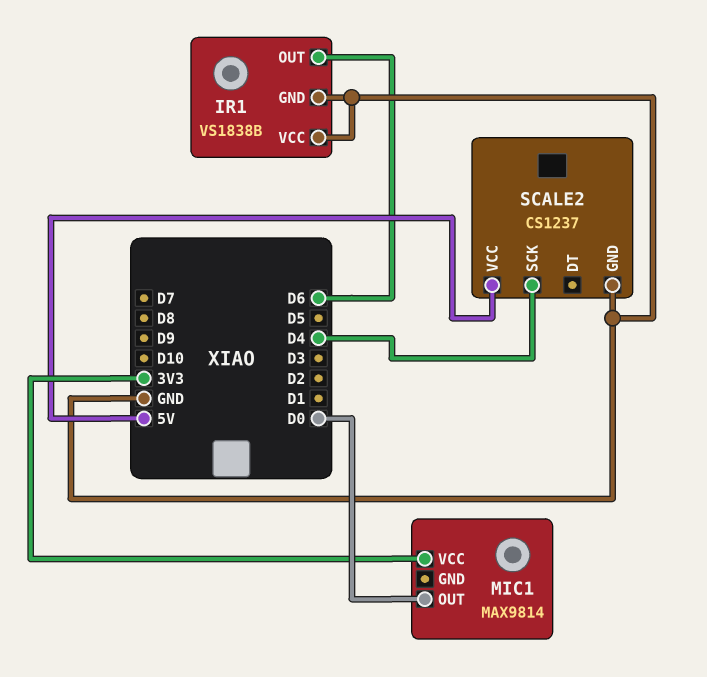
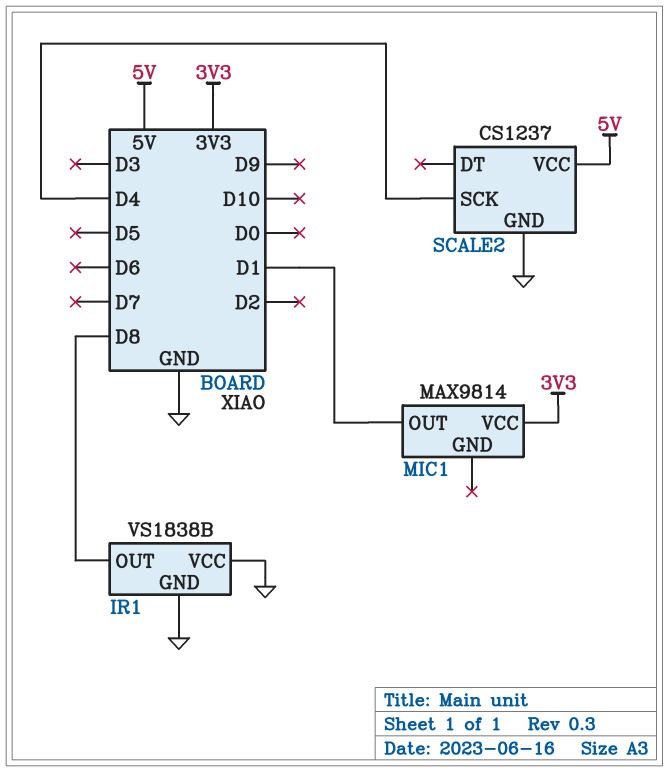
IR1 pin OUT: D6 -> D8
MIC1 pin OUT: D0 -> D1

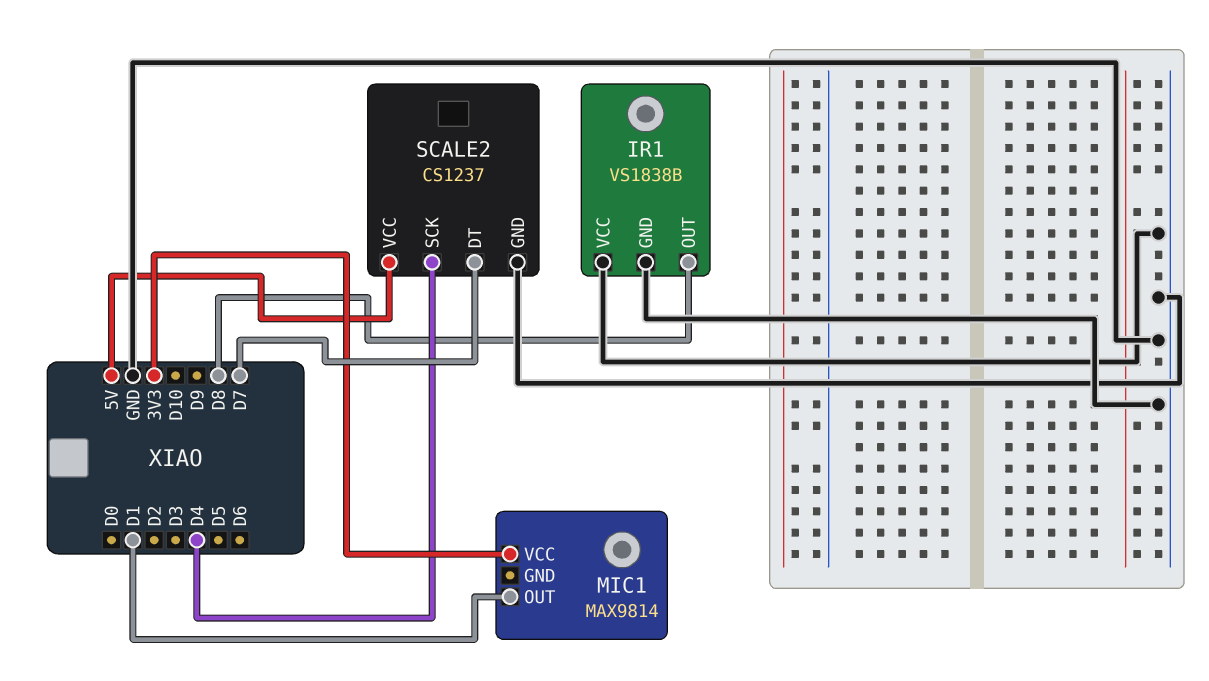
SCALE2 pin DT: none -> D7

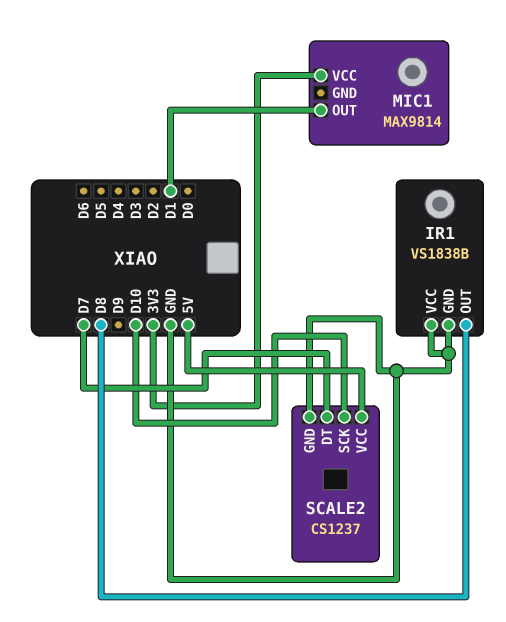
SCALE2 pin SCK: D4 -> D10

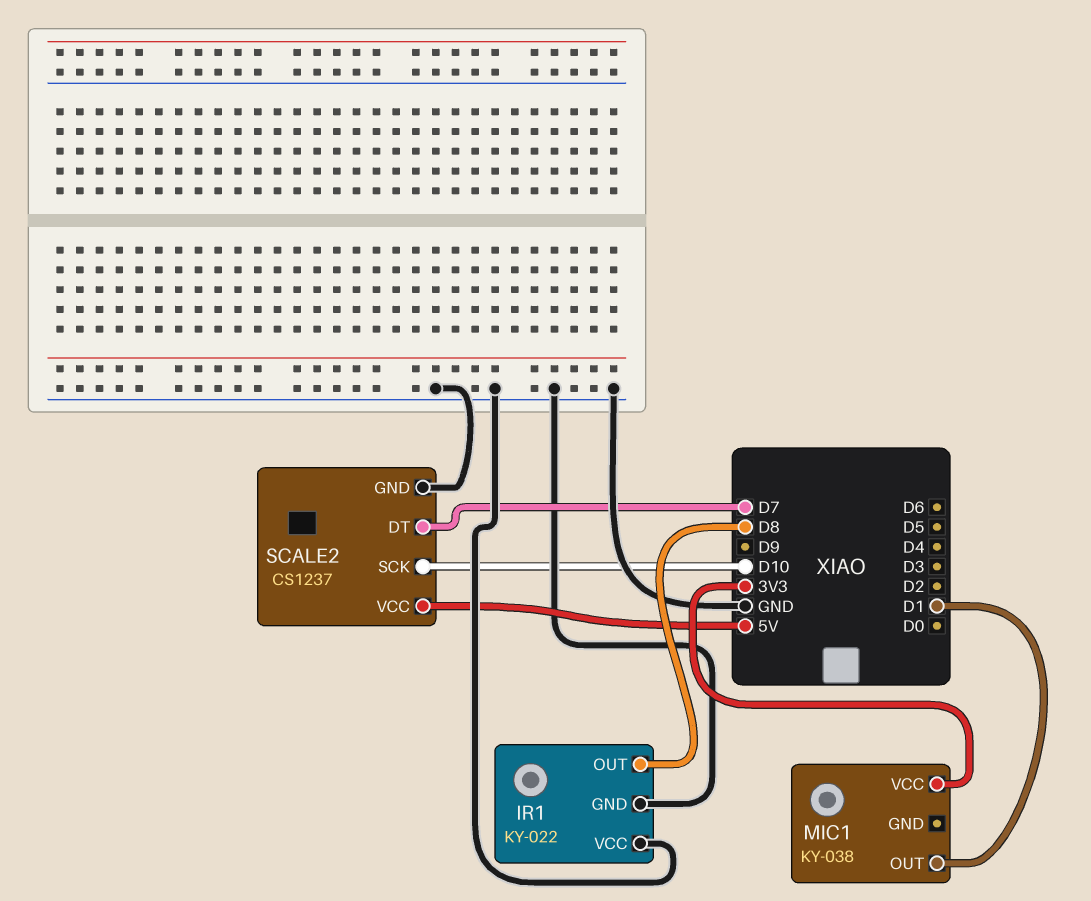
IR1: VS1838B -> KY-022
MIC1: MAX9814 -> KY-038

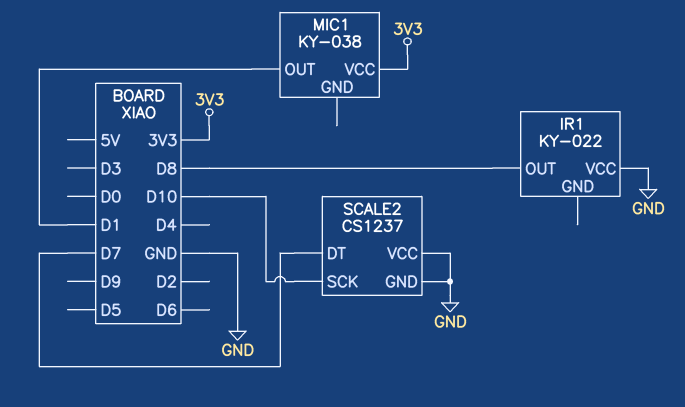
IR1 pin GND: GND -> none
SCALE2 pin VCC: 5V -> GND

